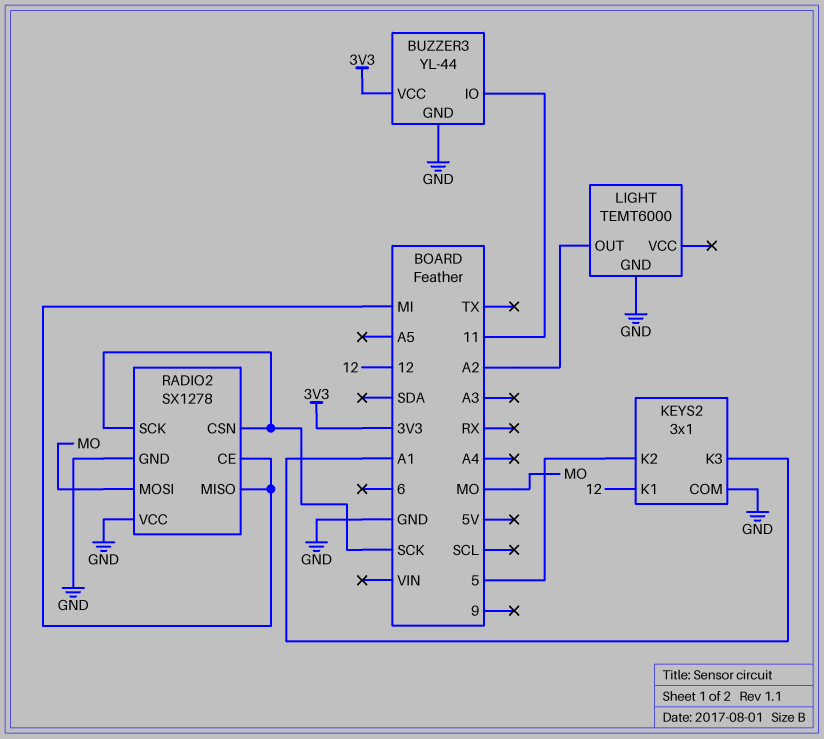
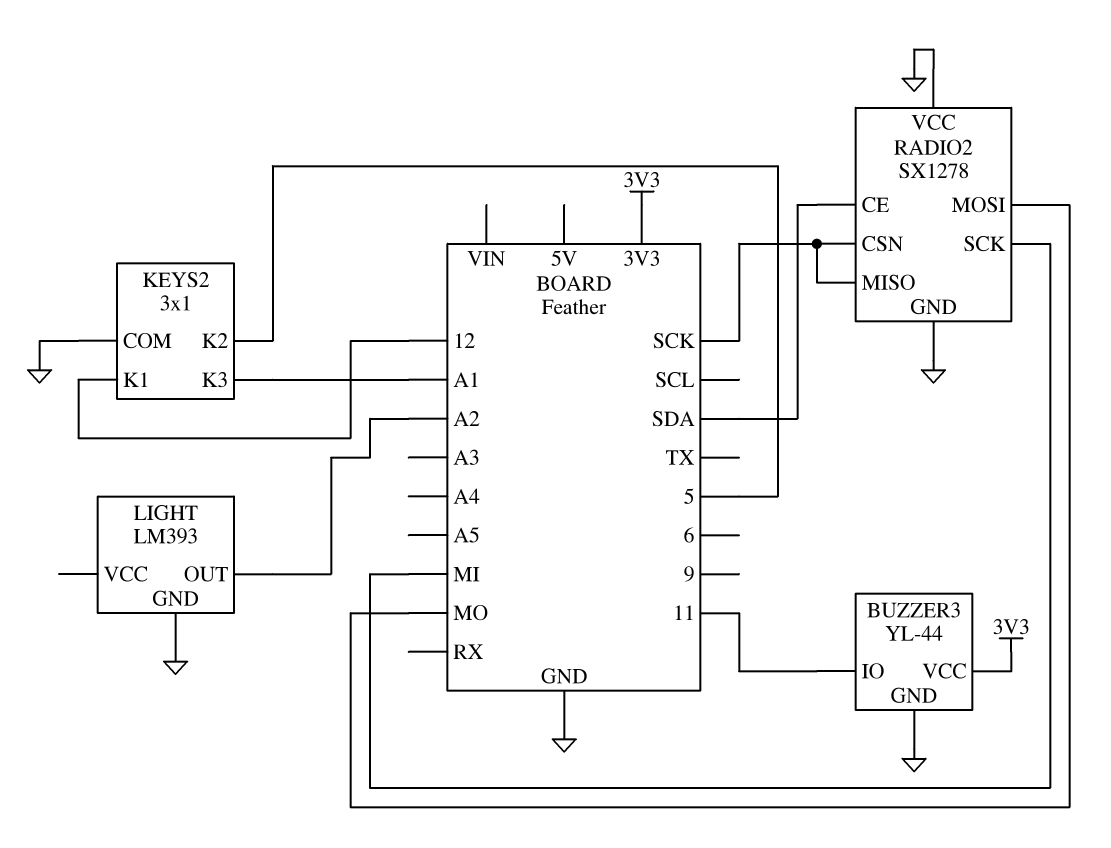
LIGHT: TEMT6000 -> LM393
RADIO2 pin CE: MI -> SDA
RADIO2 pin MISO: MI -> SCK
RADIO2 pin SCK: SCK -> MI

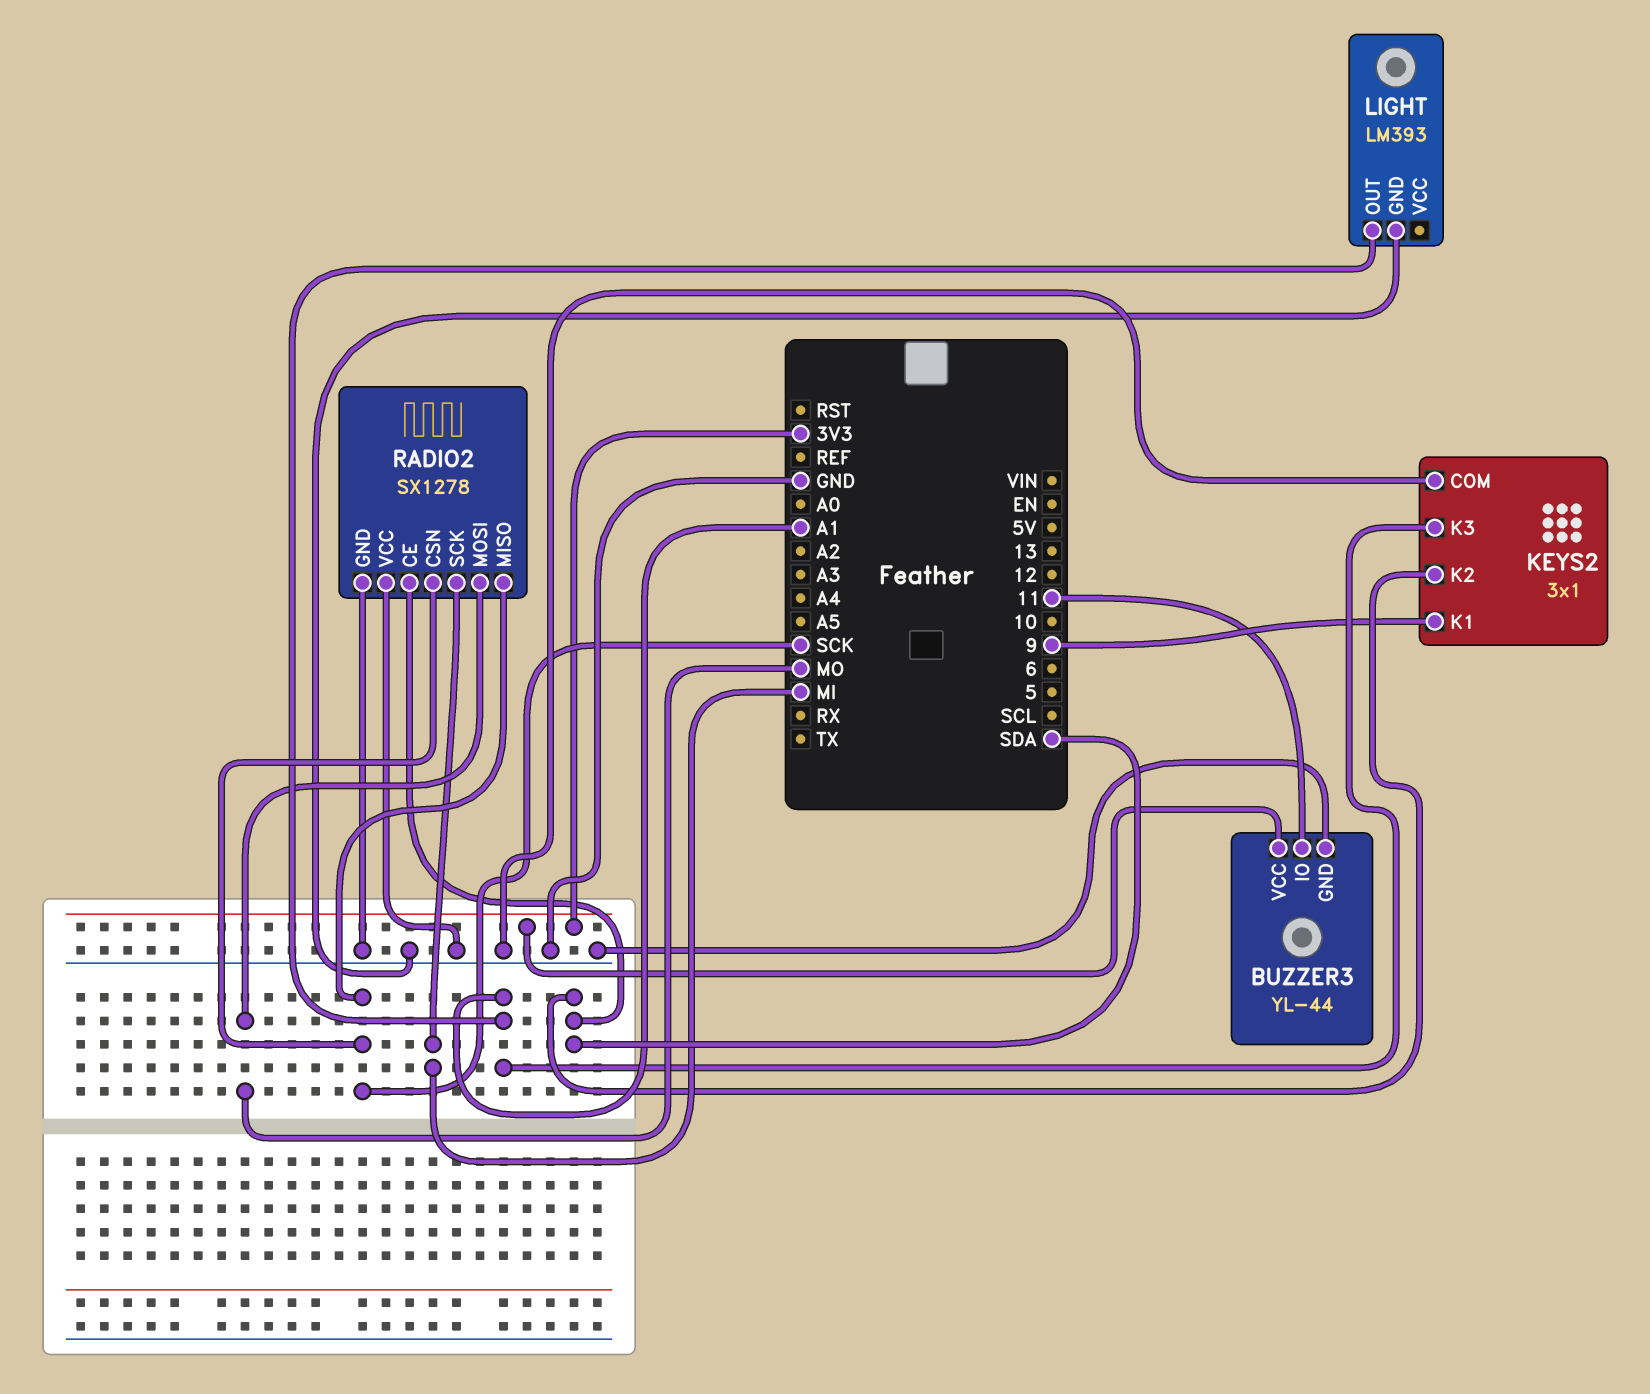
KEYS2 pin K1: 12 -> 9
KEYS2 pin K2: 5 -> SDA
LIGHT pin OUT: A2 -> A1

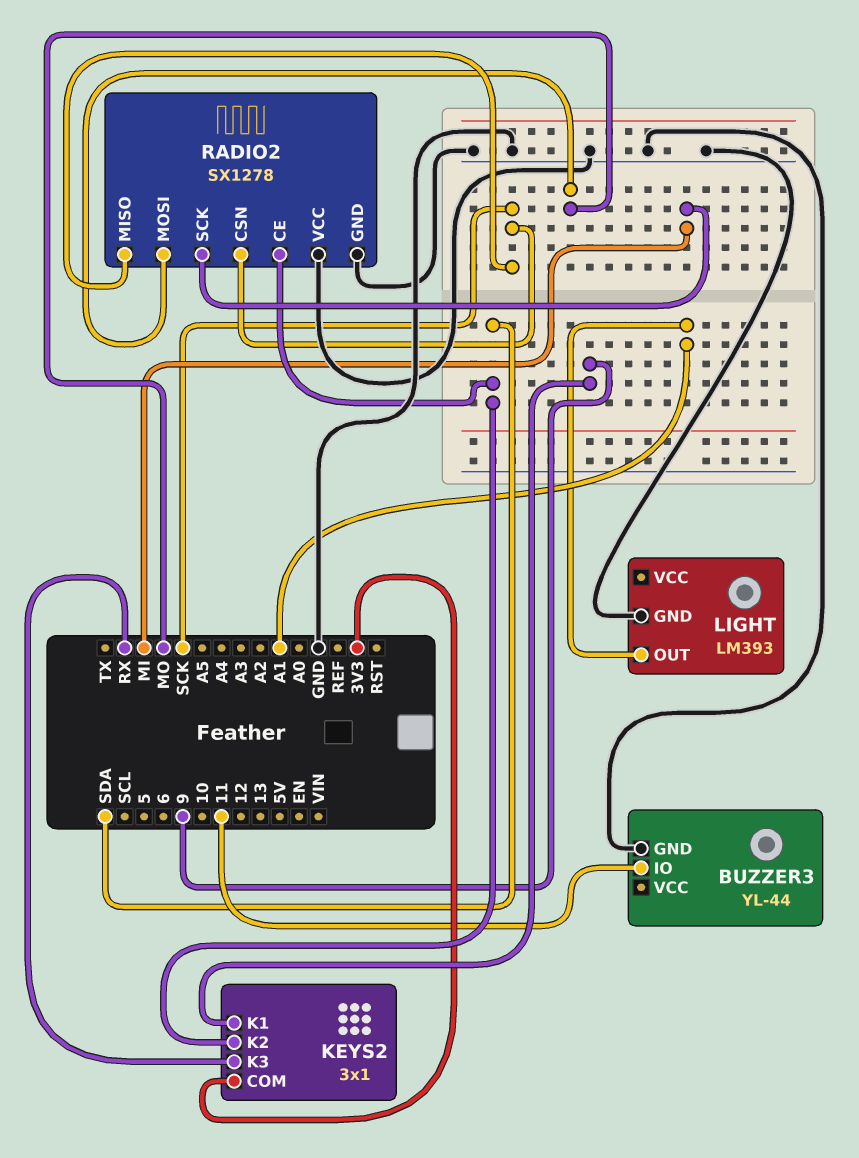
BUZZER3 pin VCC: 3V3 -> none
KEYS2 pin COM: GND -> 3V3
KEYS2 pin K3: A1 -> RX

